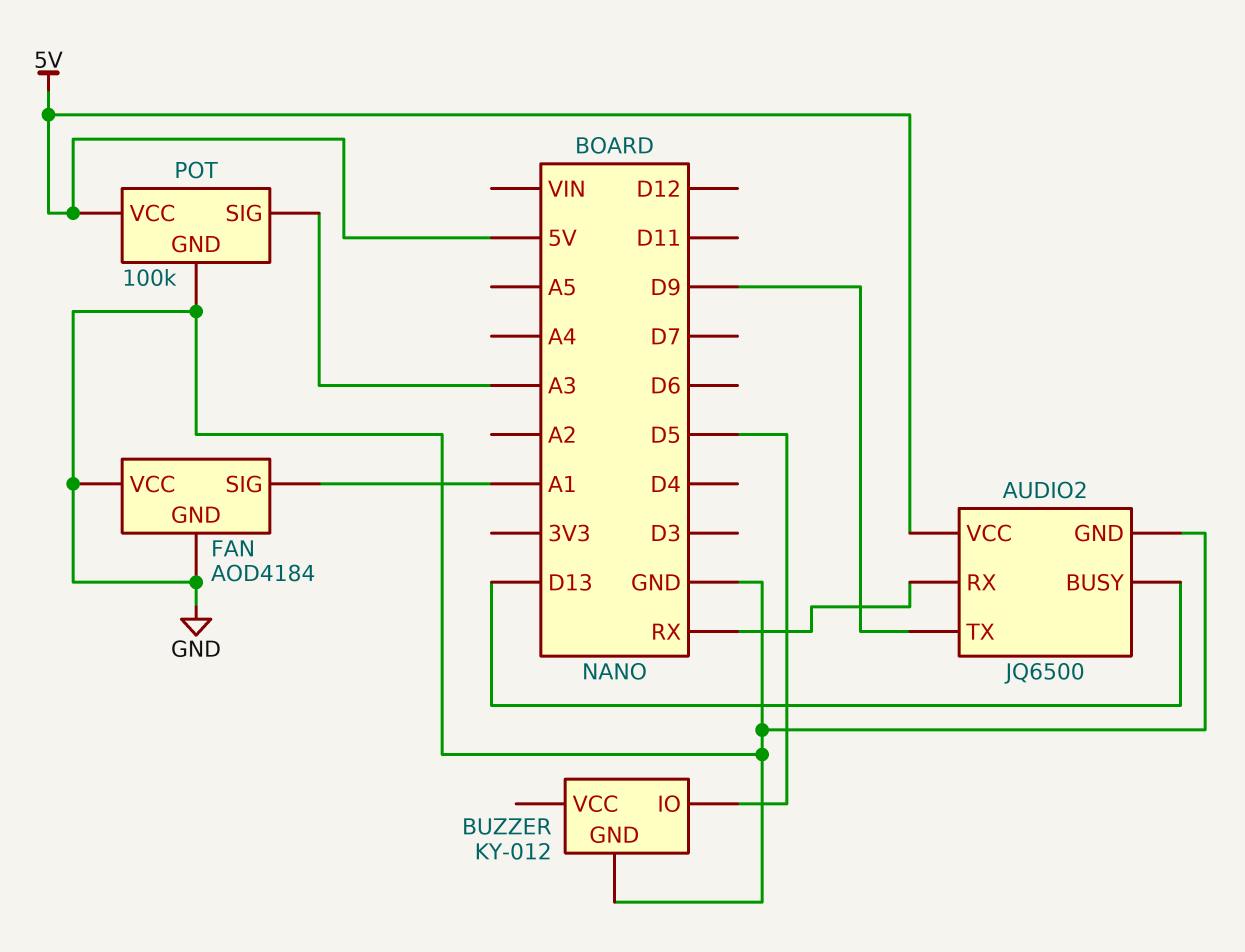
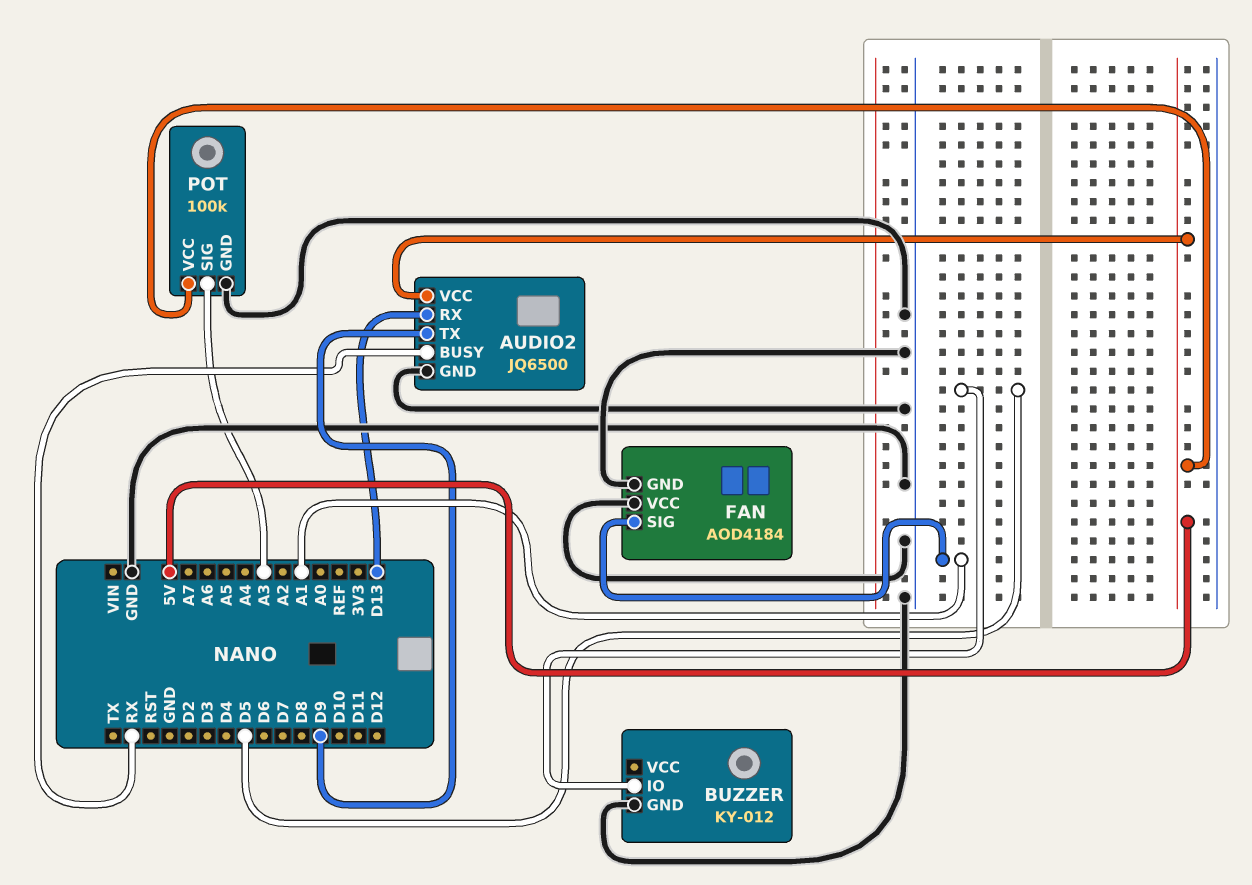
AUDIO2 pin BUSY: D13 -> RX
AUDIO2 pin RX: RX -> D13

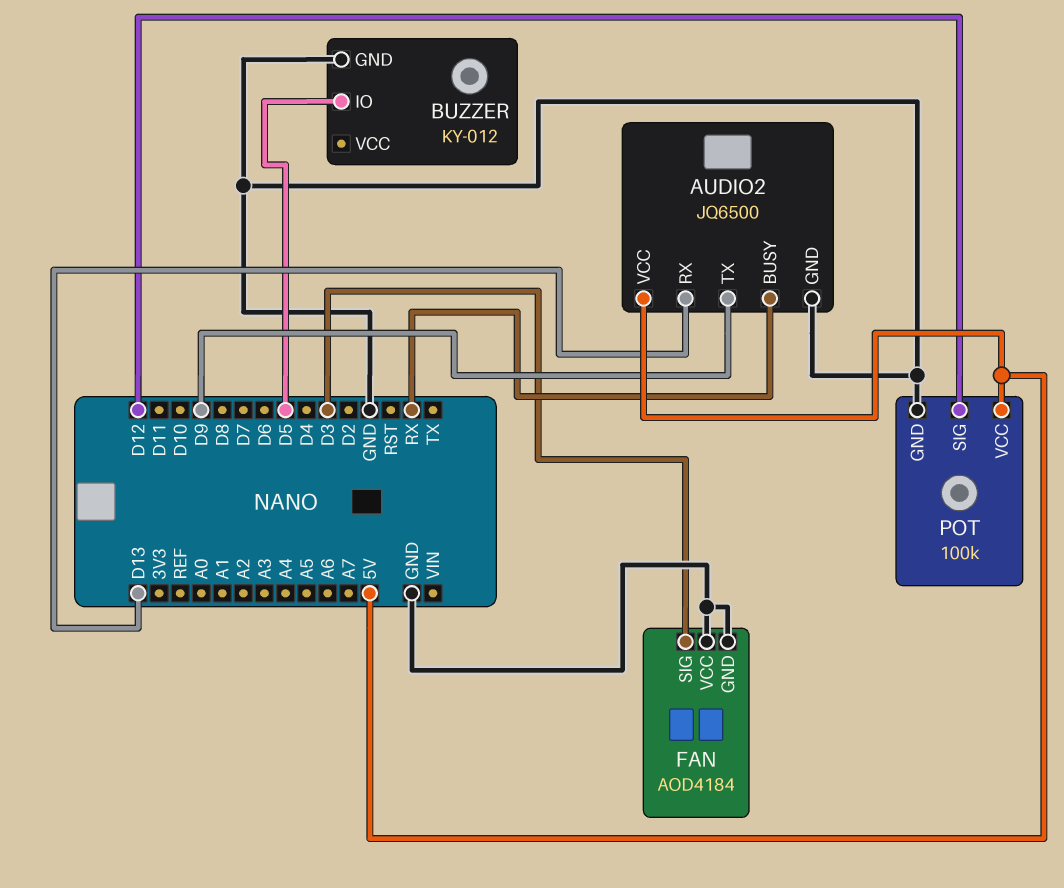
FAN pin SIG: A1 -> D3
POT pin SIG: A3 -> D12

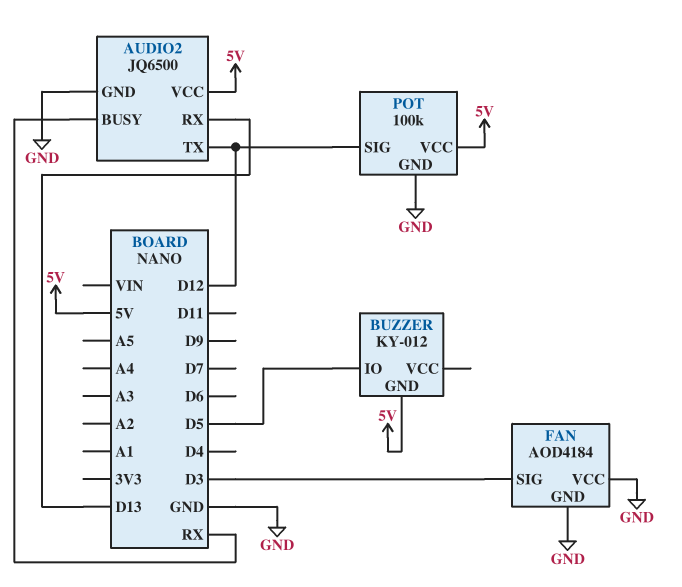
AUDIO2 pin TX: D9 -> D12
BUZZER pin GND: GND -> 5V

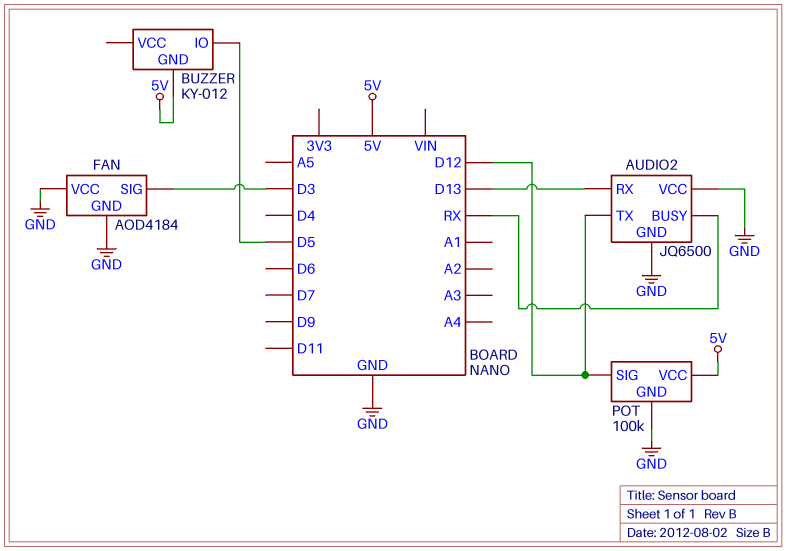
AUDIO2 pin VCC: 5V -> GND

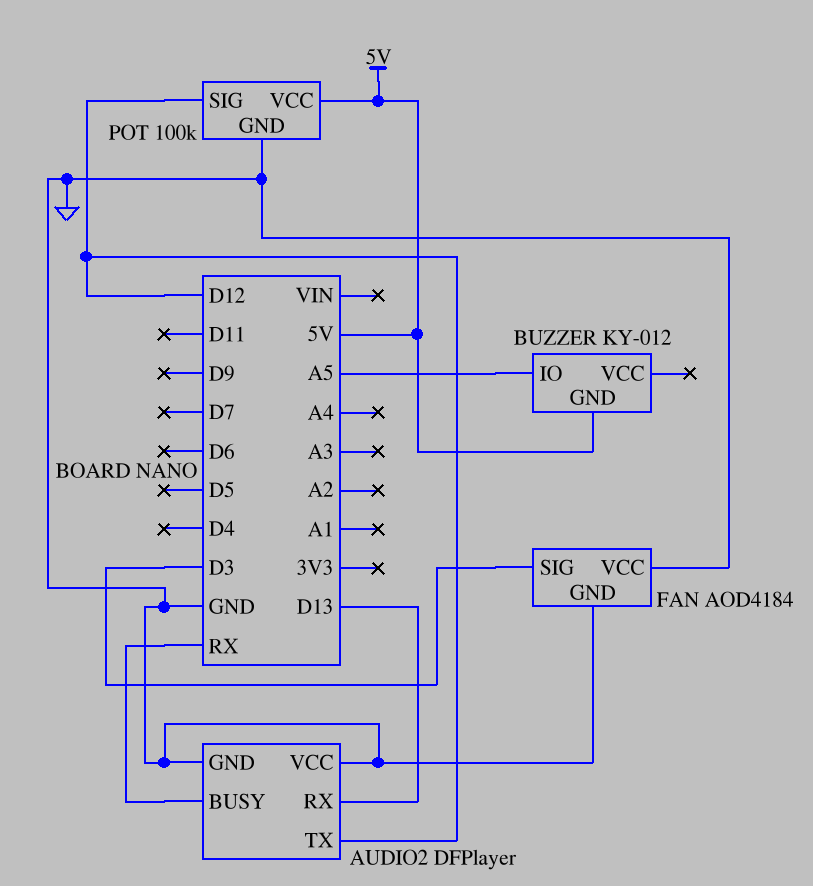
AUDIO2: JQ6500 -> DFPlayer
BUZZER pin IO: D5 -> A5

